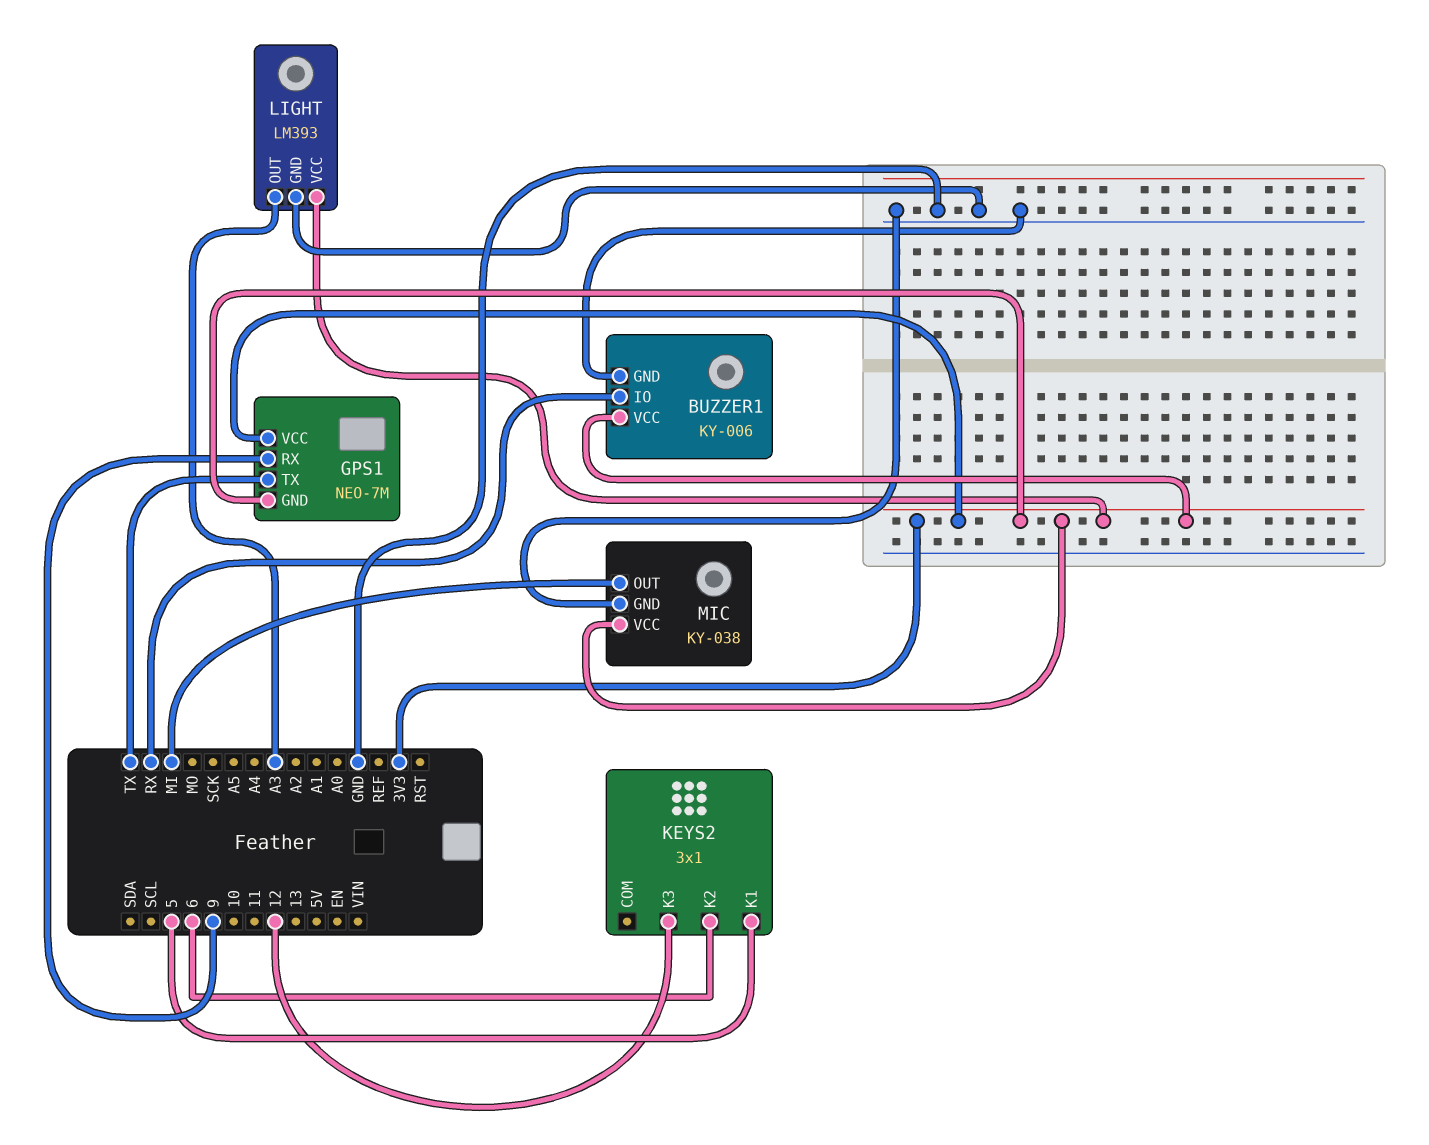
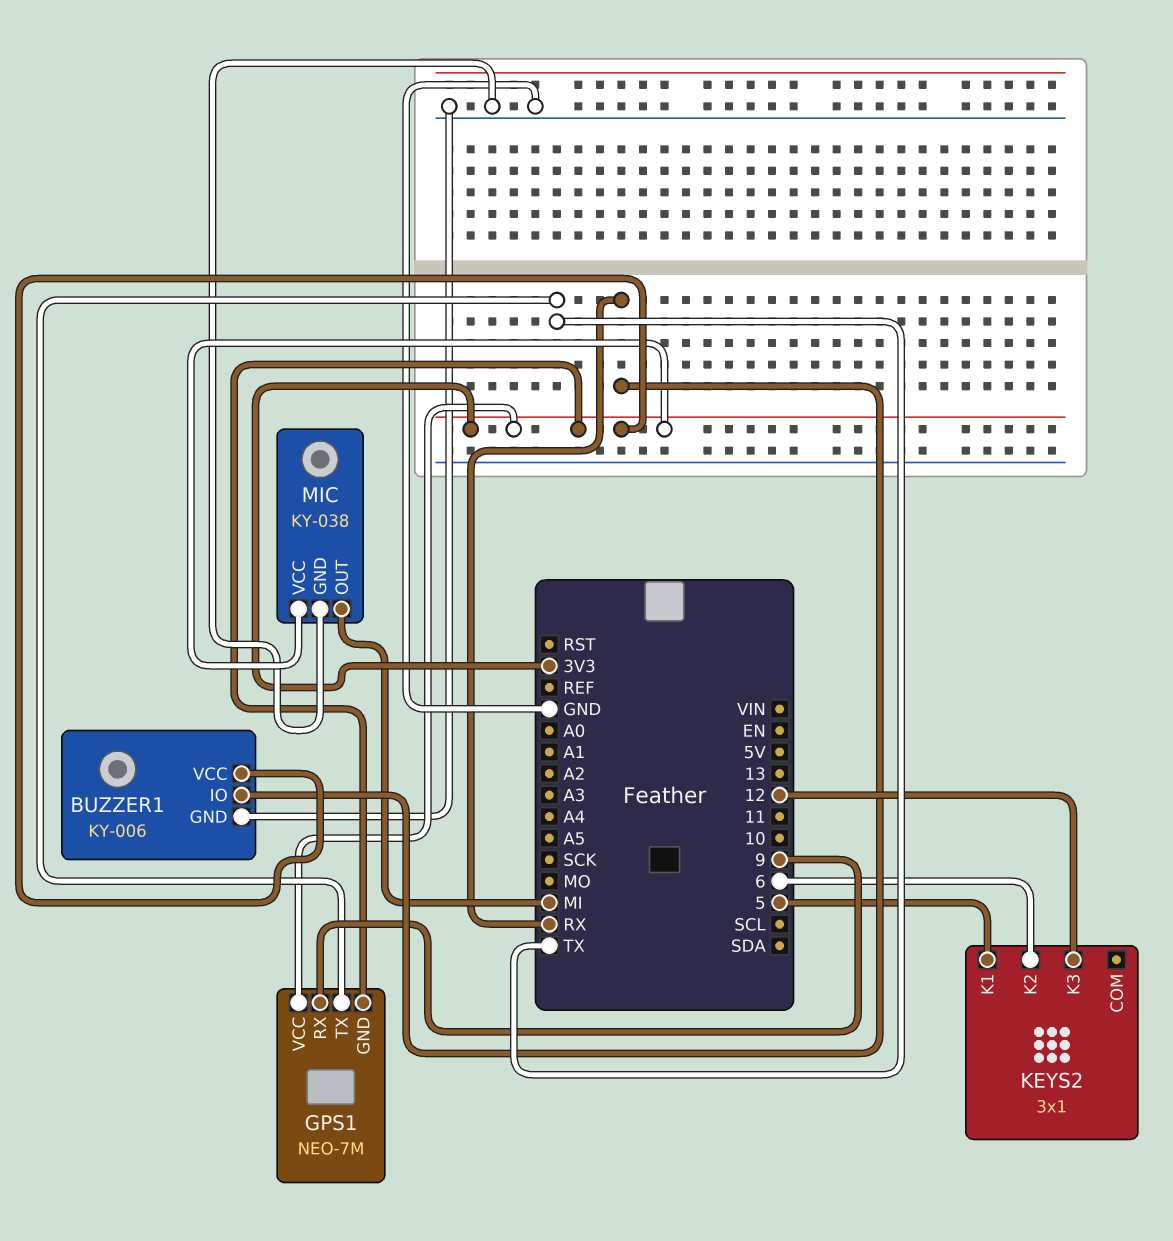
LIGHT: LM393 -> none
LIGHT pin GND: GND -> none
LIGHT pin OUT: A3 -> none
LIGHT pin VCC: 3V3 -> none

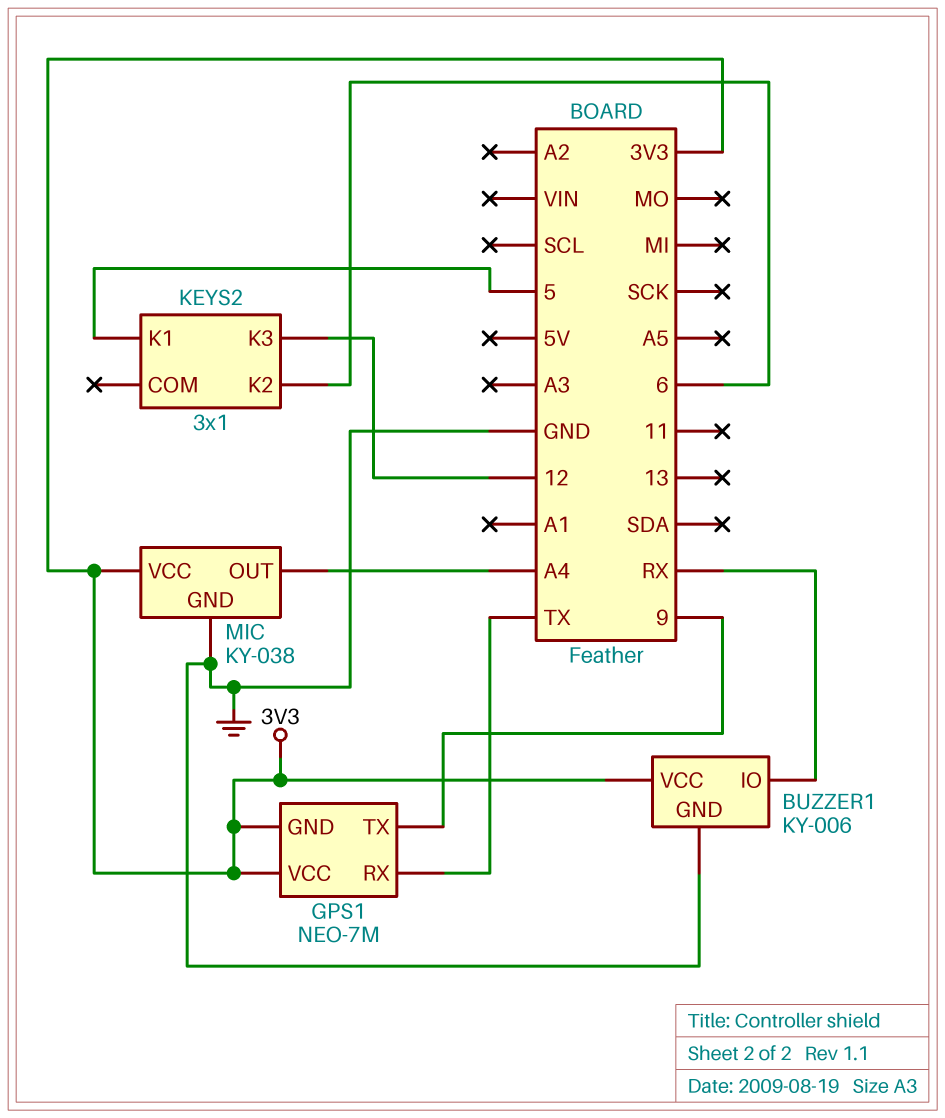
GPS1 pin RX: 9 -> TX
GPS1 pin TX: TX -> 9
MIC pin OUT: MI -> A4

